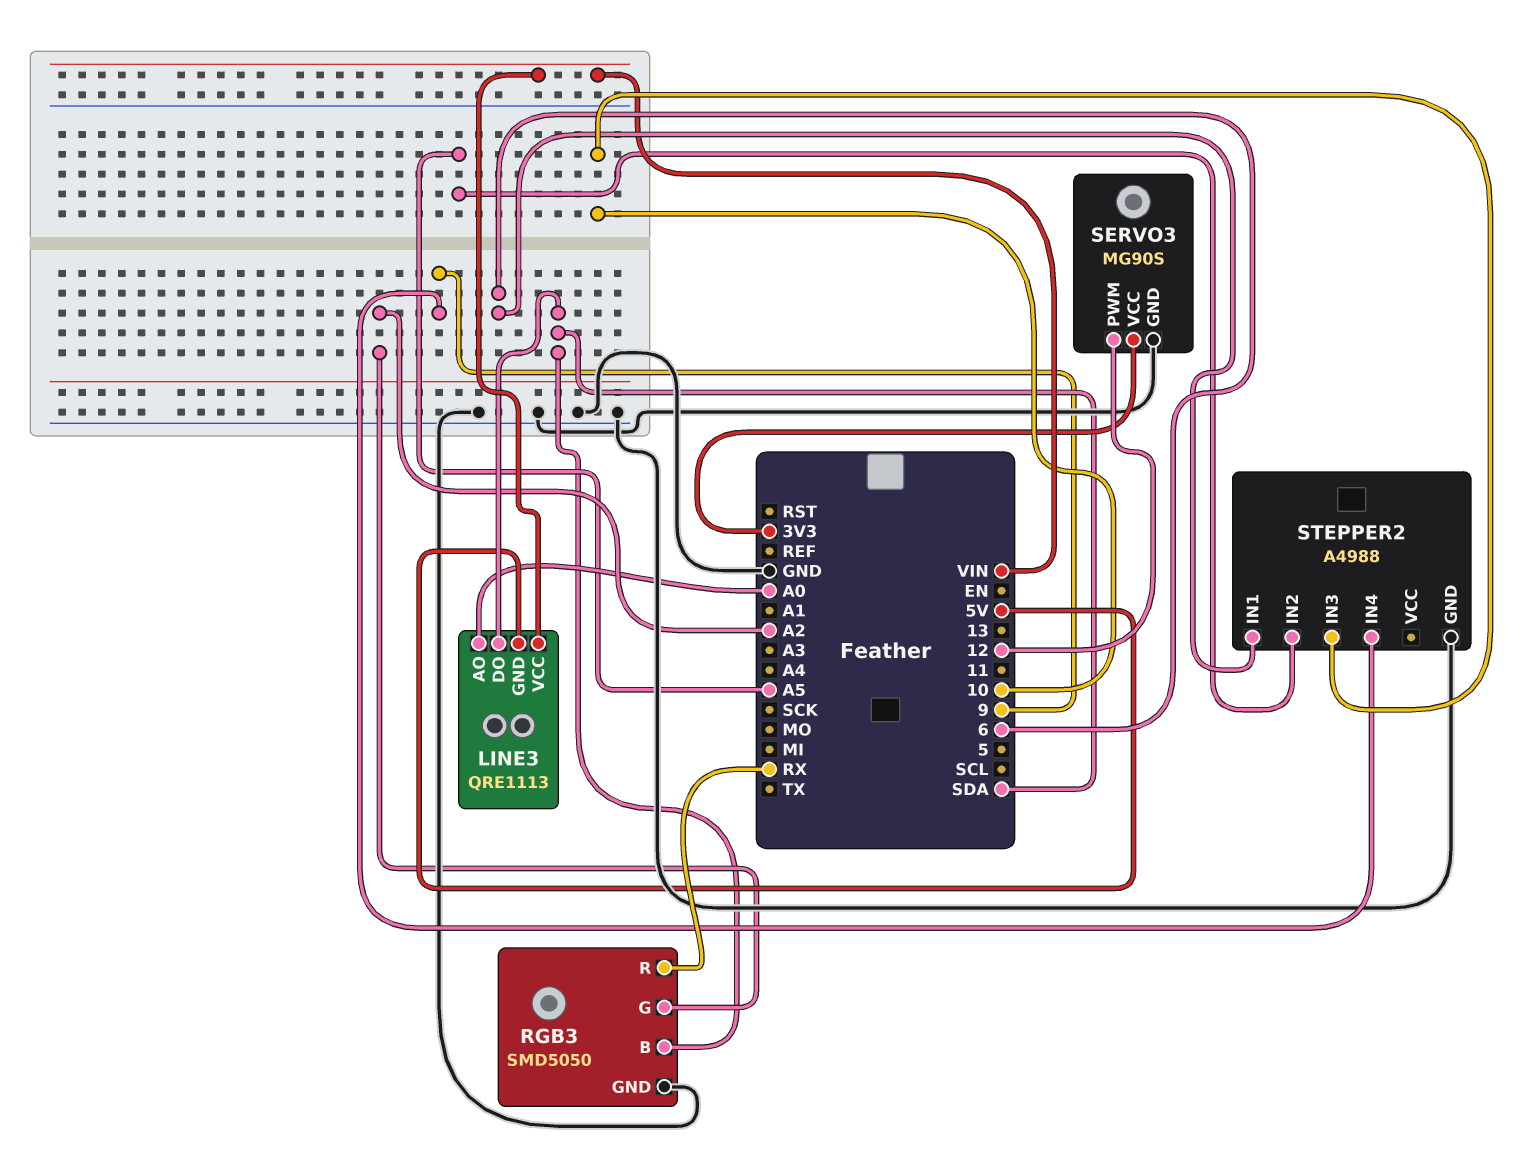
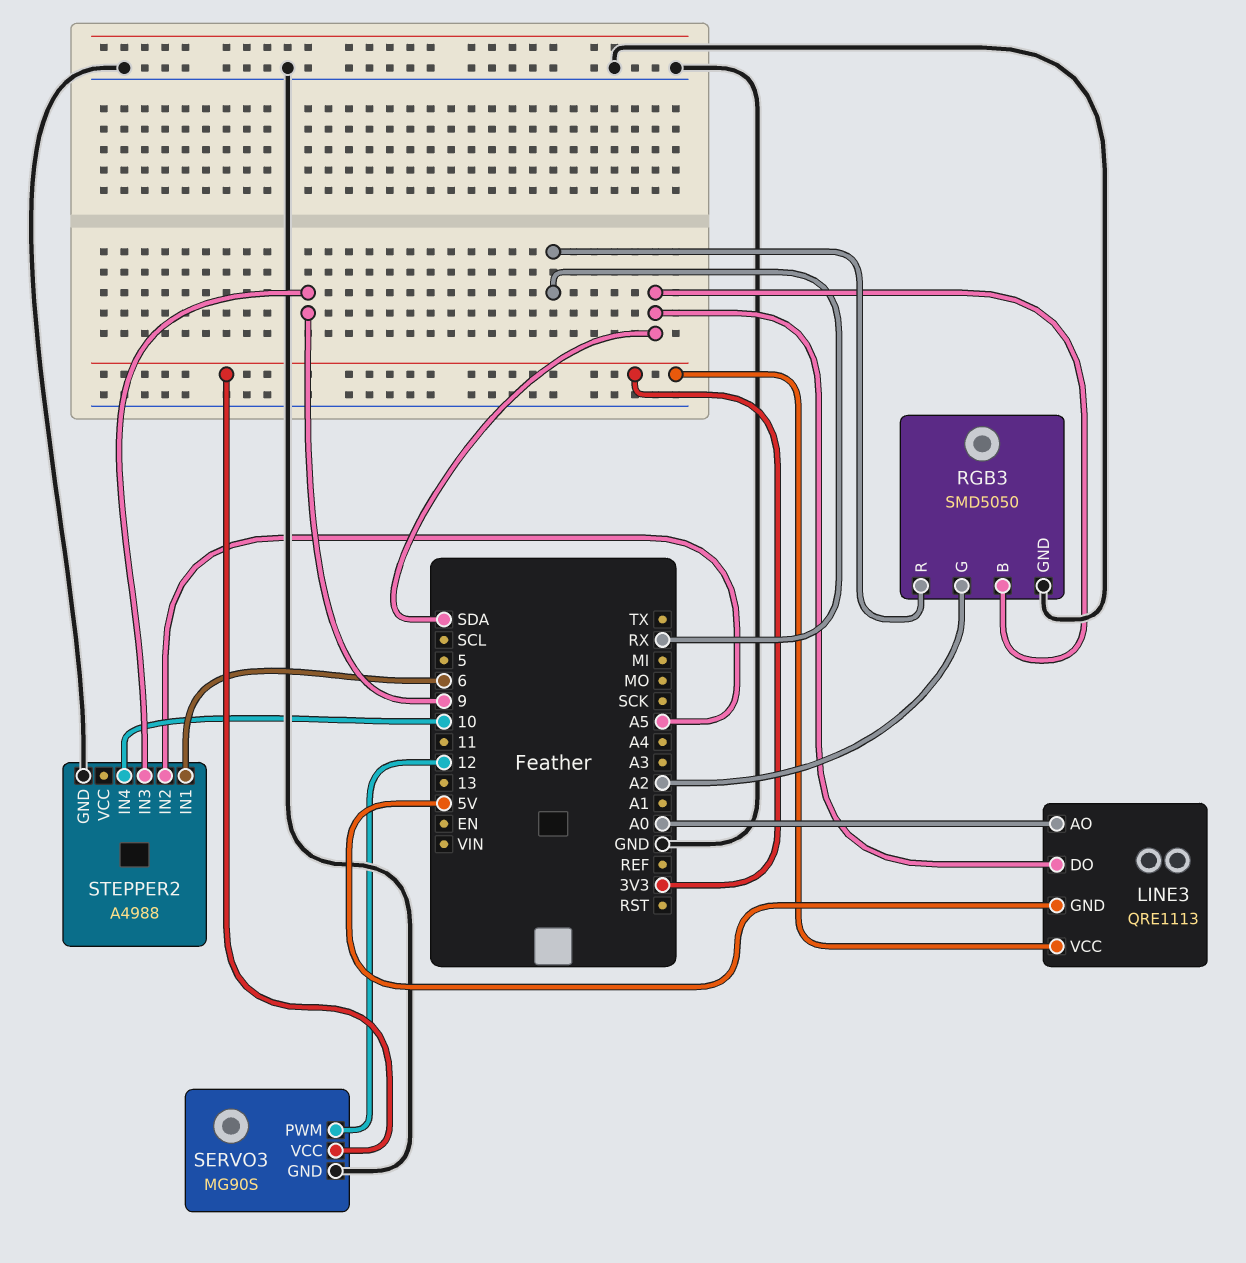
LINE3 pin VCC: VIN -> 3V3
STEPPER2 pin IN3: 10 -> 9
STEPPER2 pin IN4: 9 -> 10

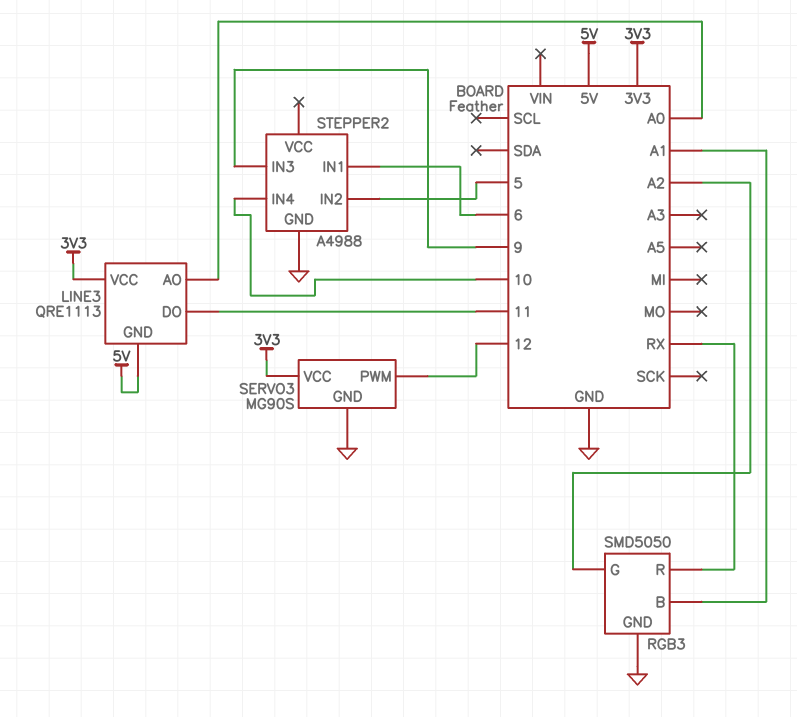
LINE3 pin DO: SDA -> 11
RGB3 pin B: SDA -> A1
STEPPER2 pin IN2: A5 -> 5

